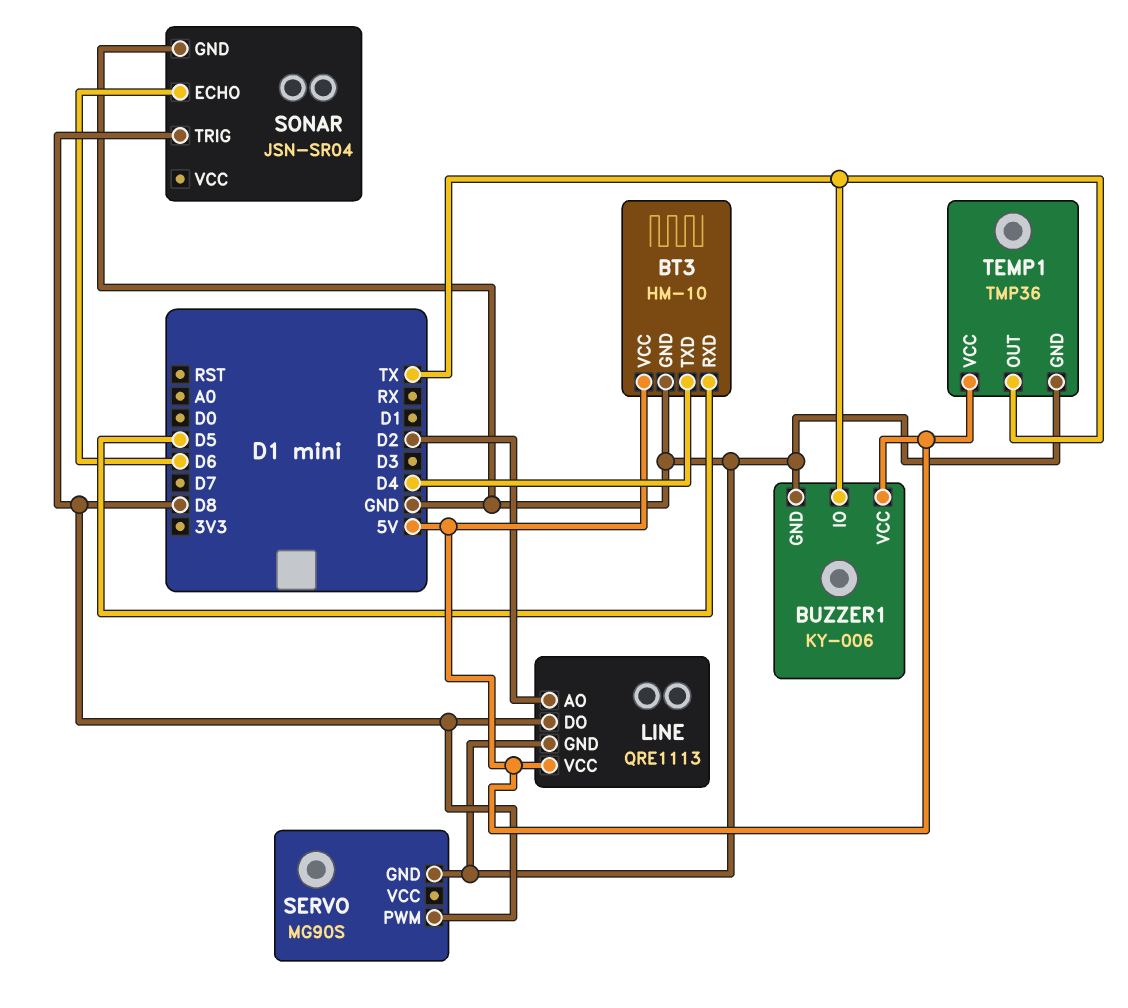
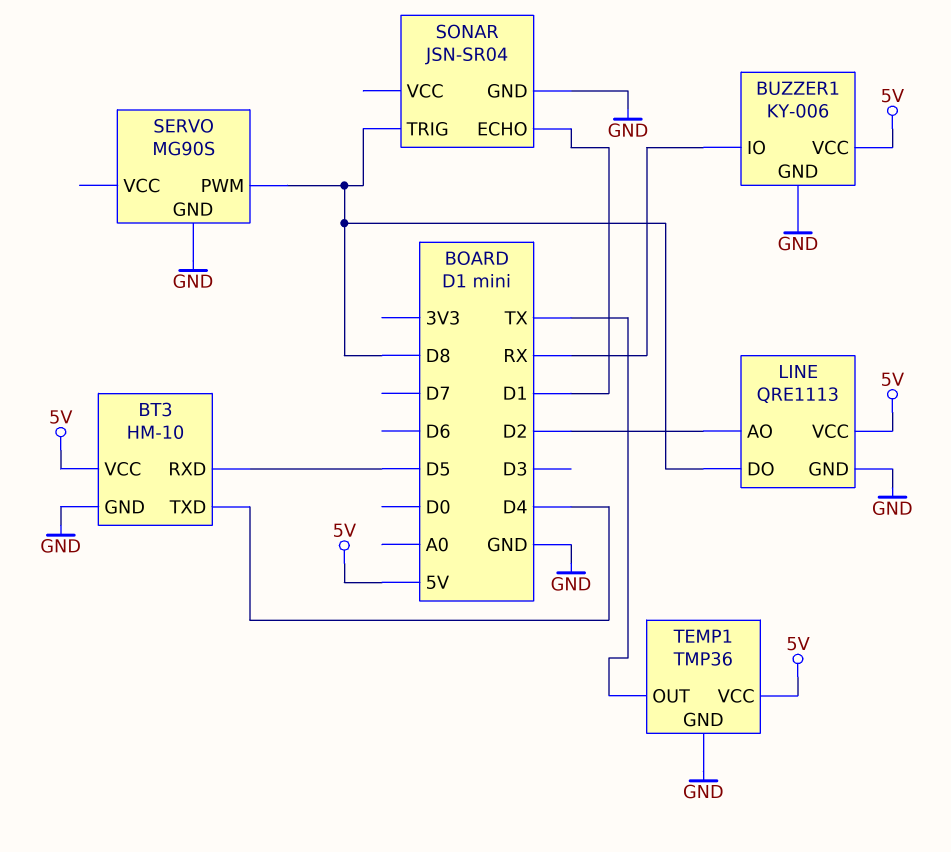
BUZZER1 pin IO: TX -> RX
SONAR pin ECHO: D6 -> D1

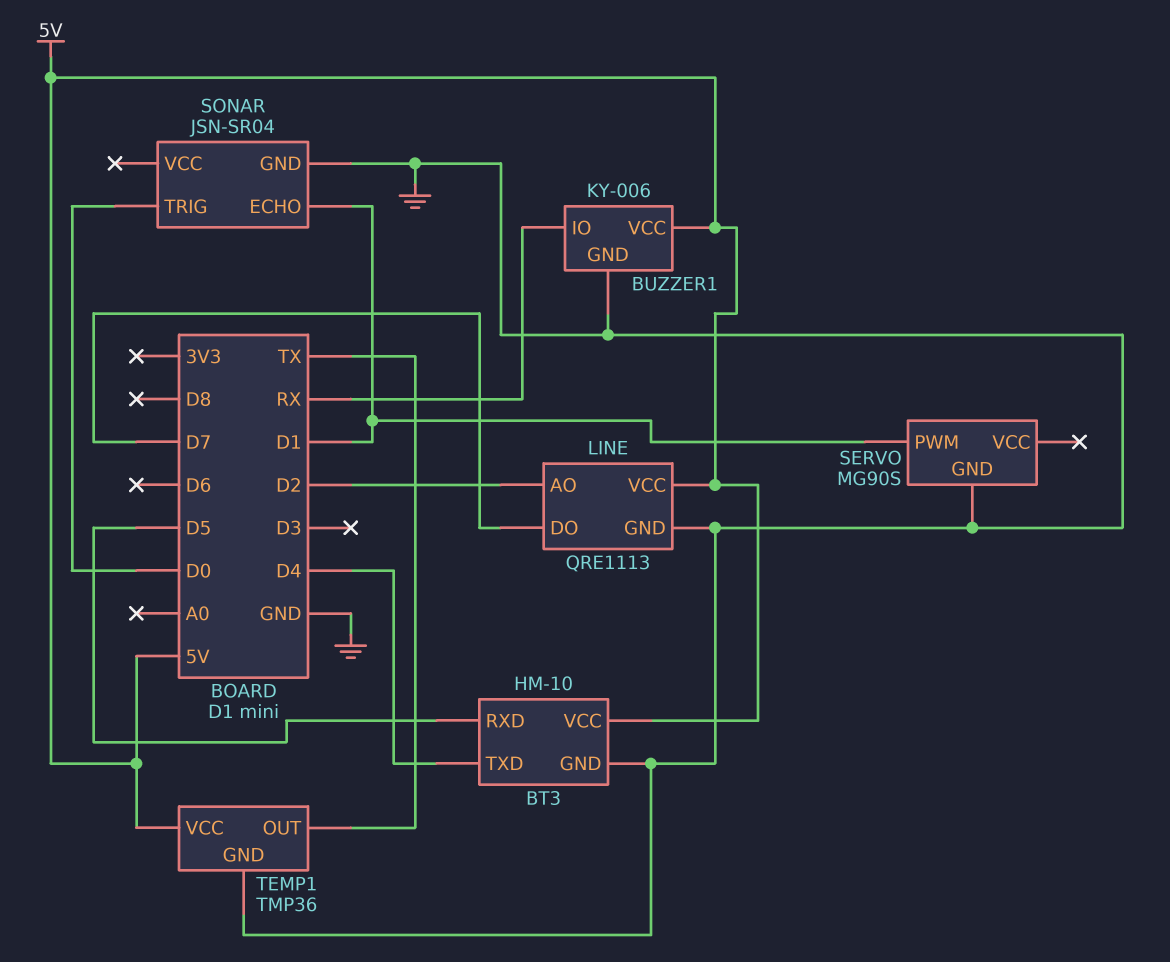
LINE pin DO: D8 -> D7
SERVO pin PWM: D8 -> D1
SONAR pin TRIG: D8 -> D0

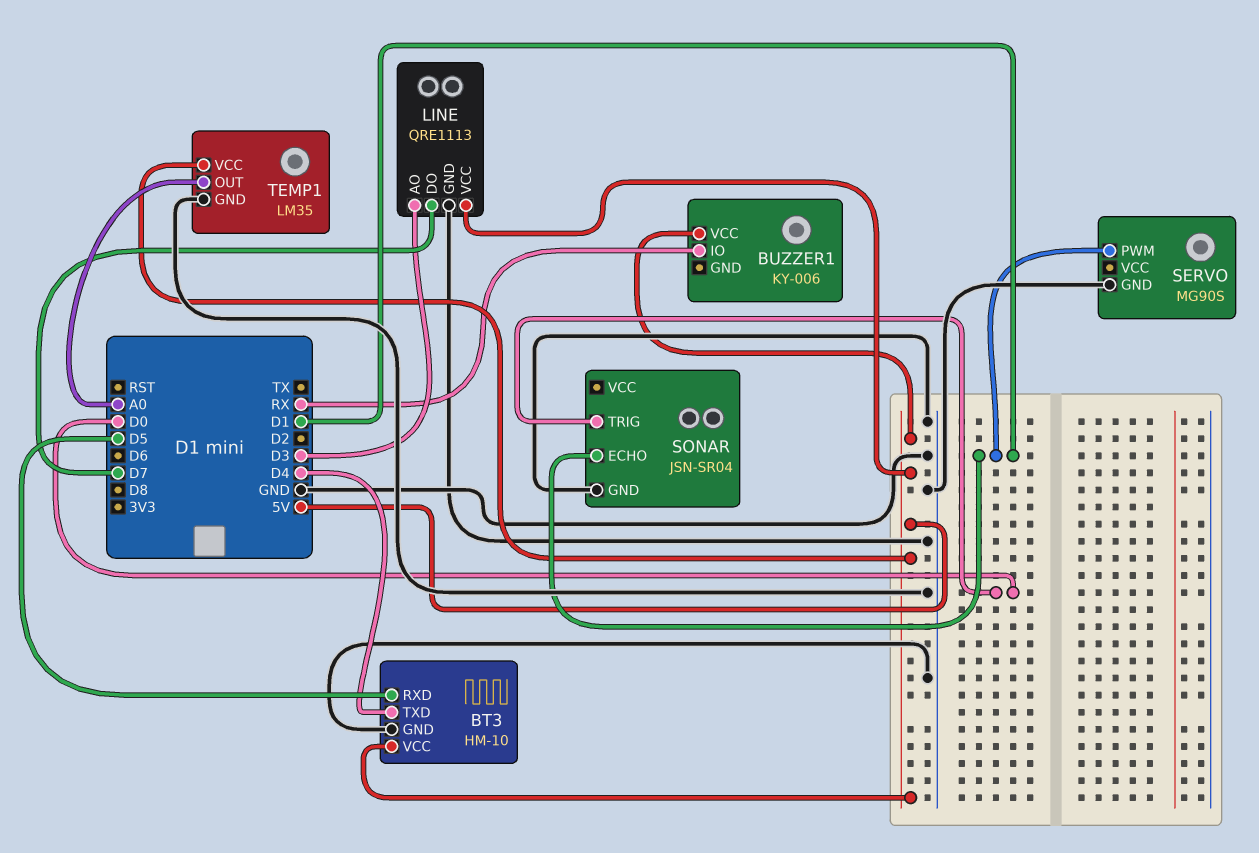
BUZZER1 pin GND: GND -> none
LINE pin AO: D2 -> D3
TEMP1: TMP36 -> LM35
TEMP1 pin OUT: TX -> A0

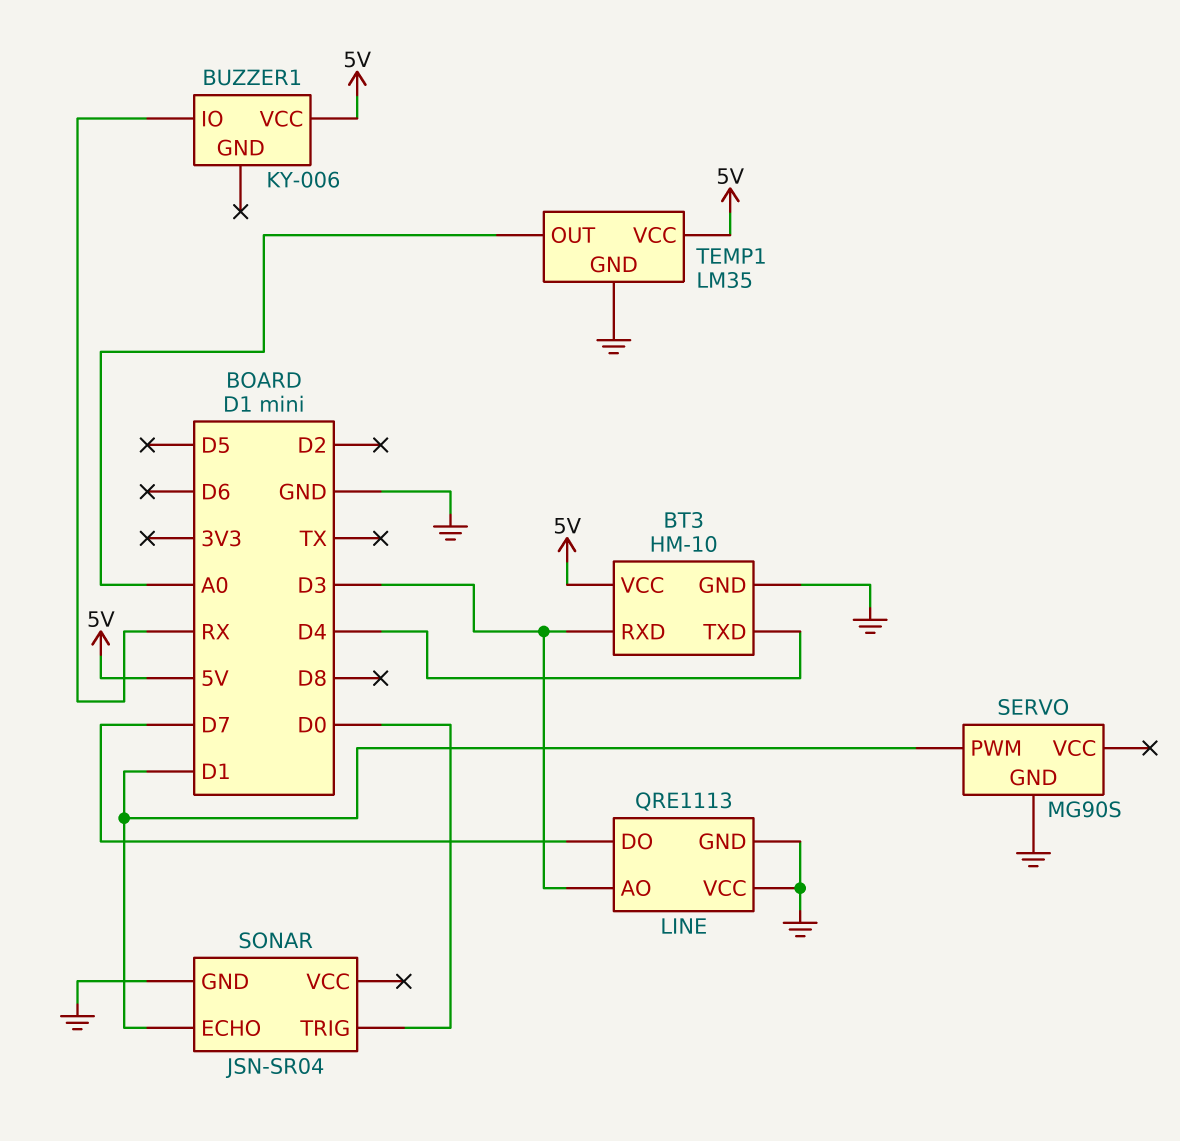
BT3 pin RXD: D5 -> D3
LINE pin VCC: 5V -> GND

